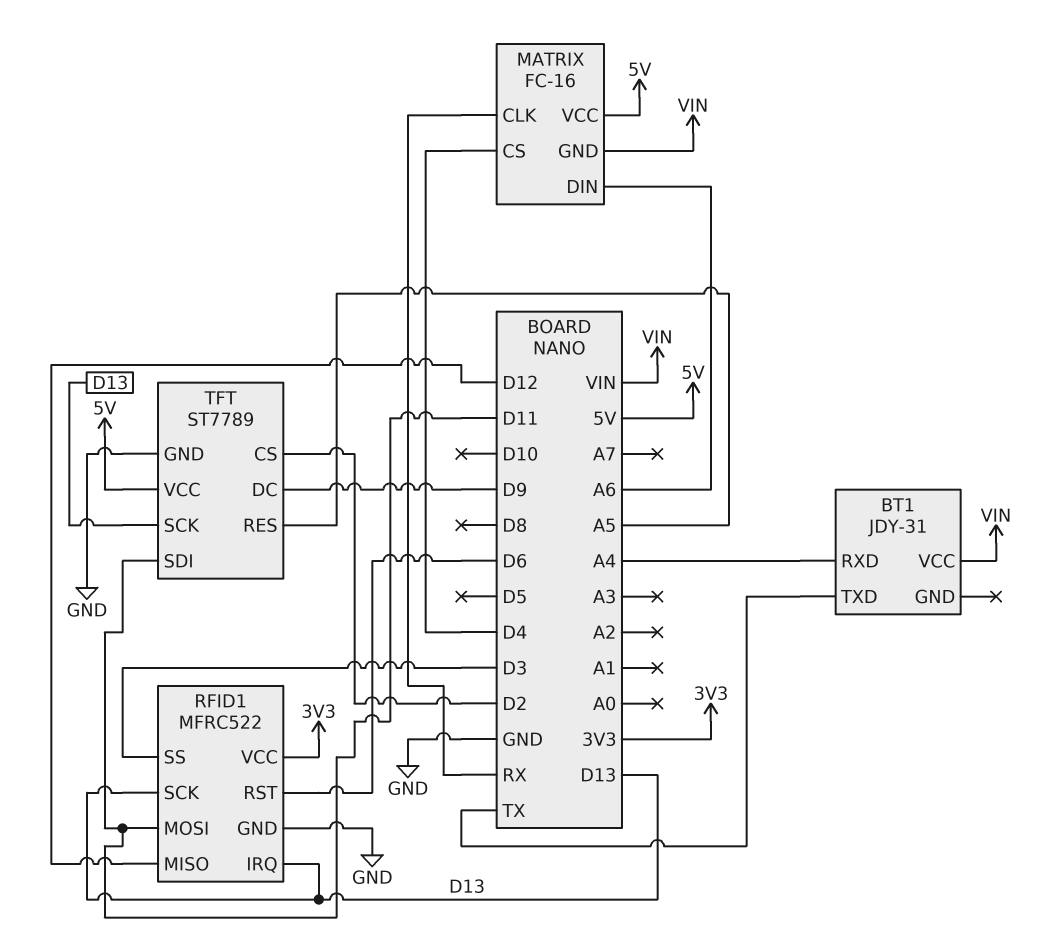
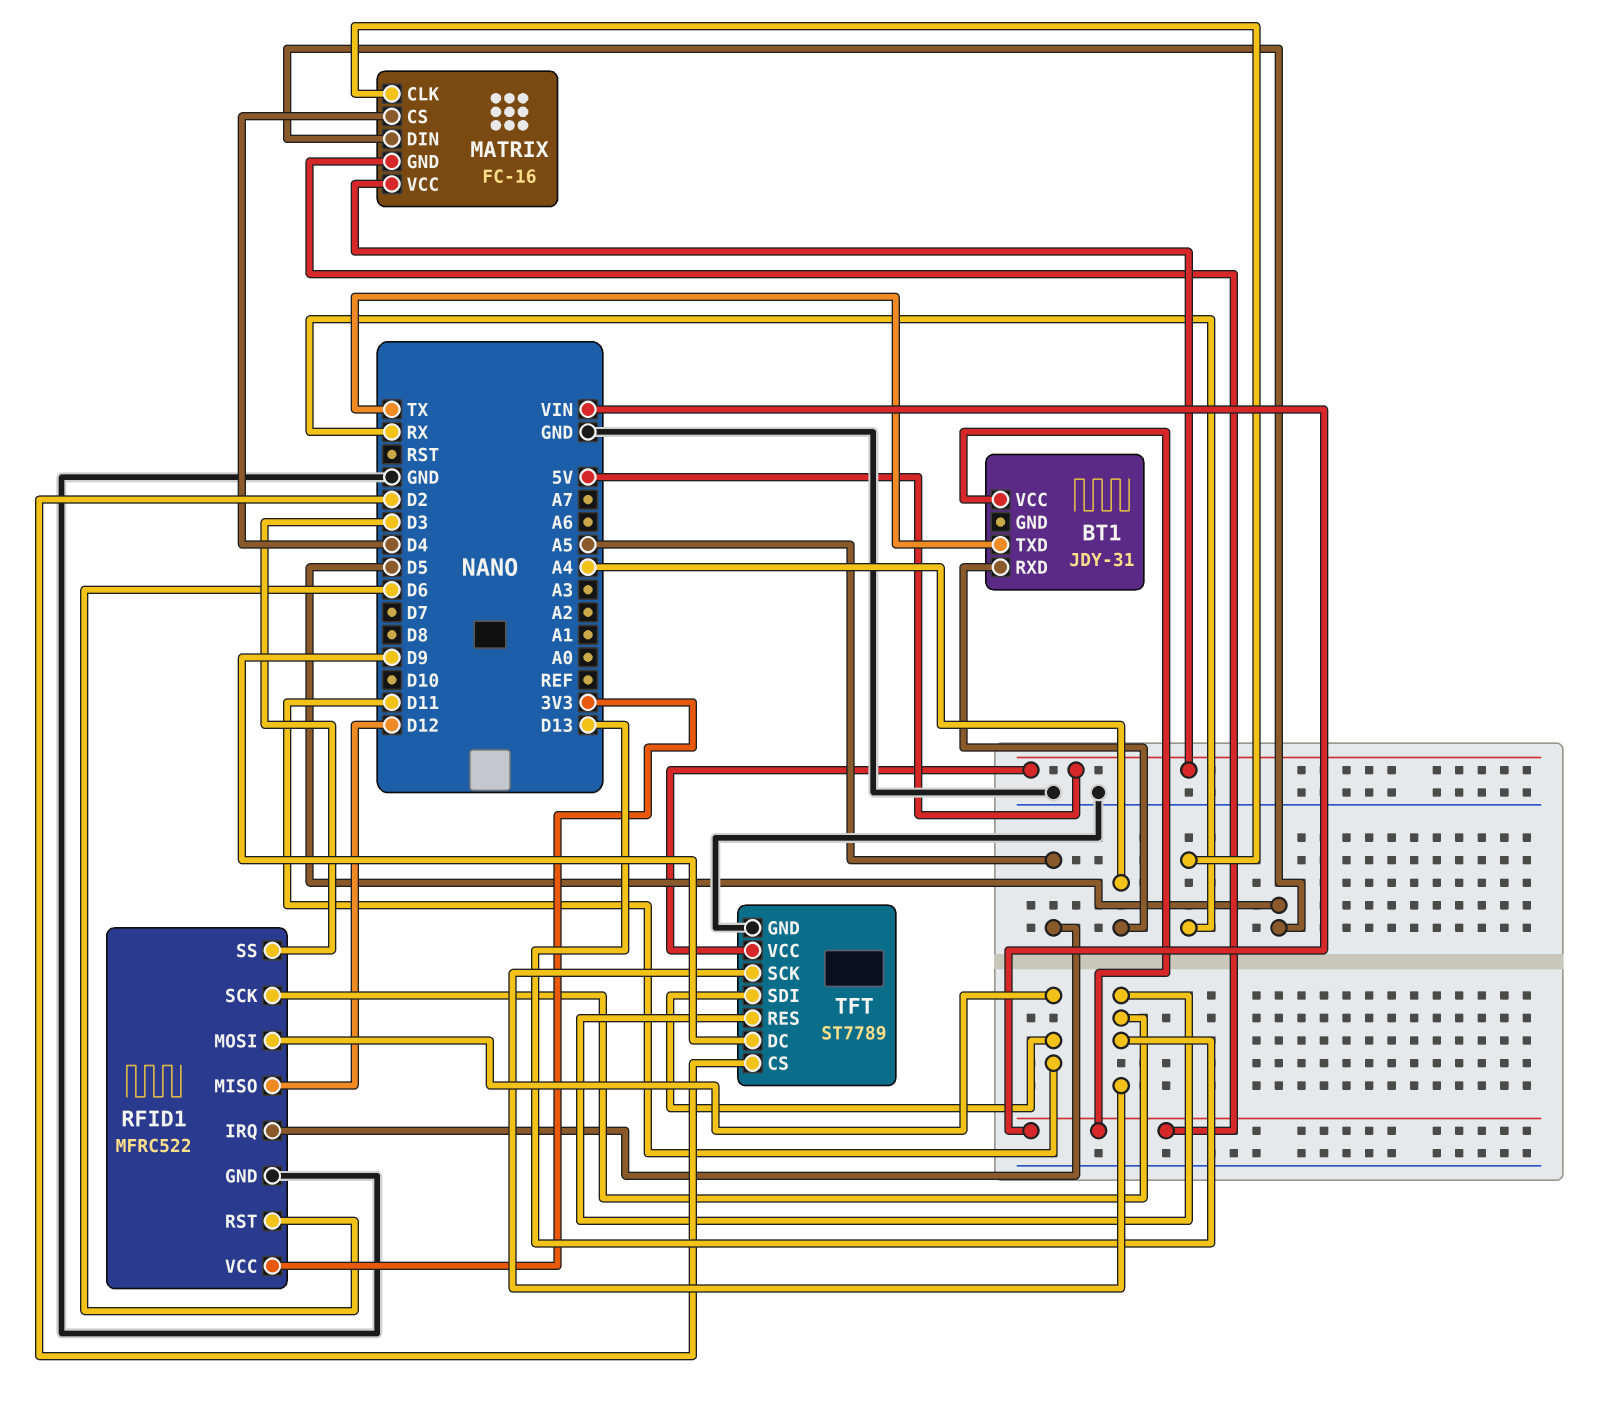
MATRIX pin DIN: A6 -> D5
RFID1 pin IRQ: D13 -> A5
TFT pin RES: A5 -> D13

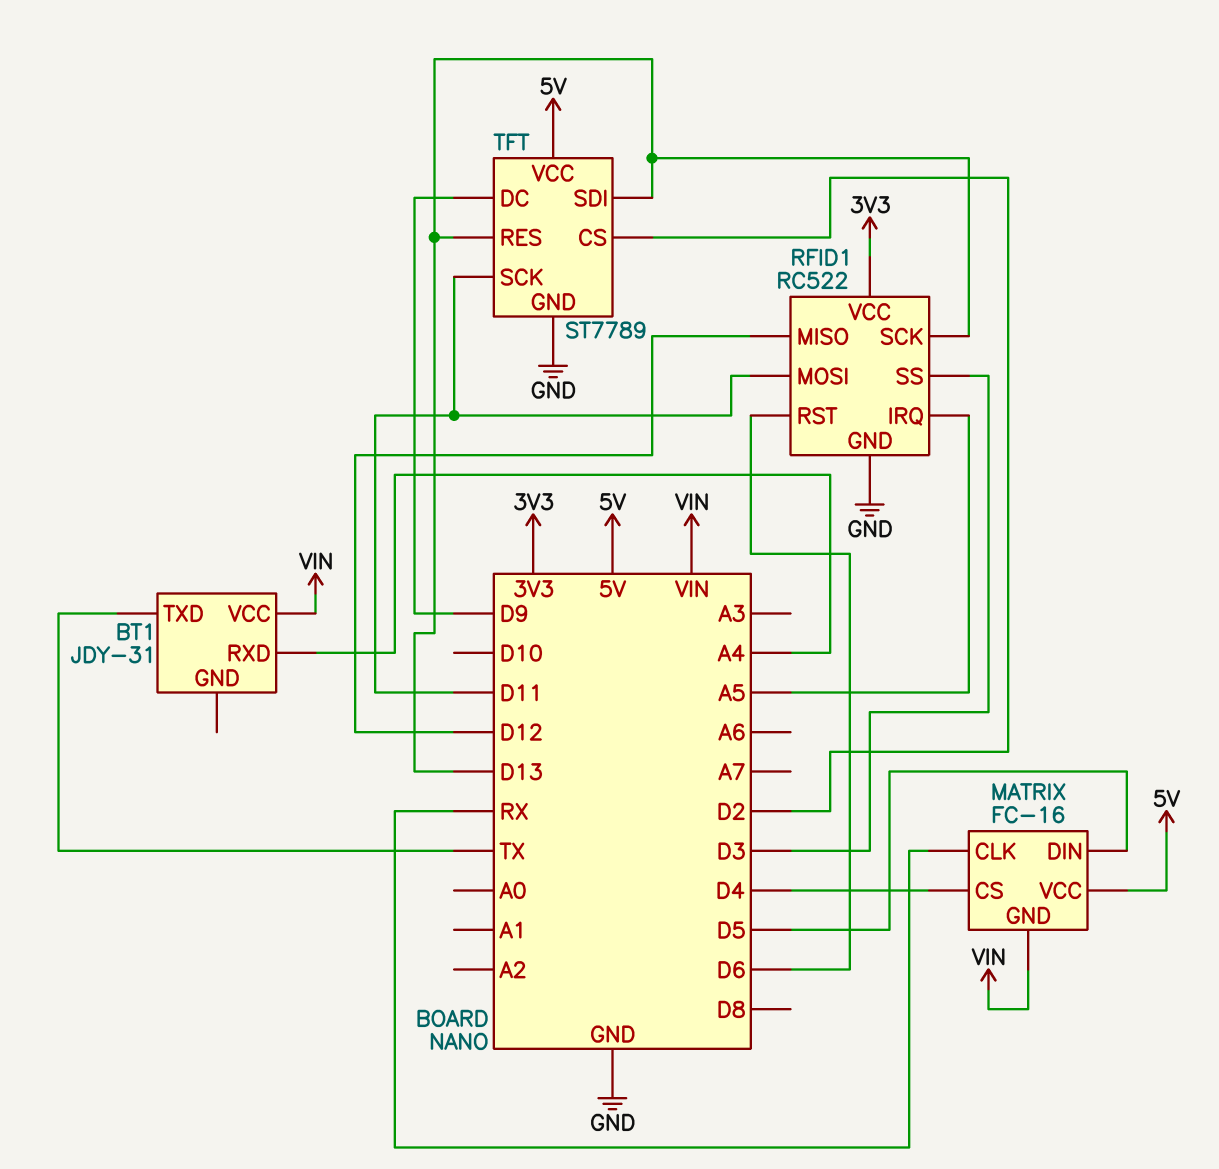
RFID1: MFRC522 -> RC522
TFT pin SCK: D13 -> D11
TFT pin SDI: D11 -> D13

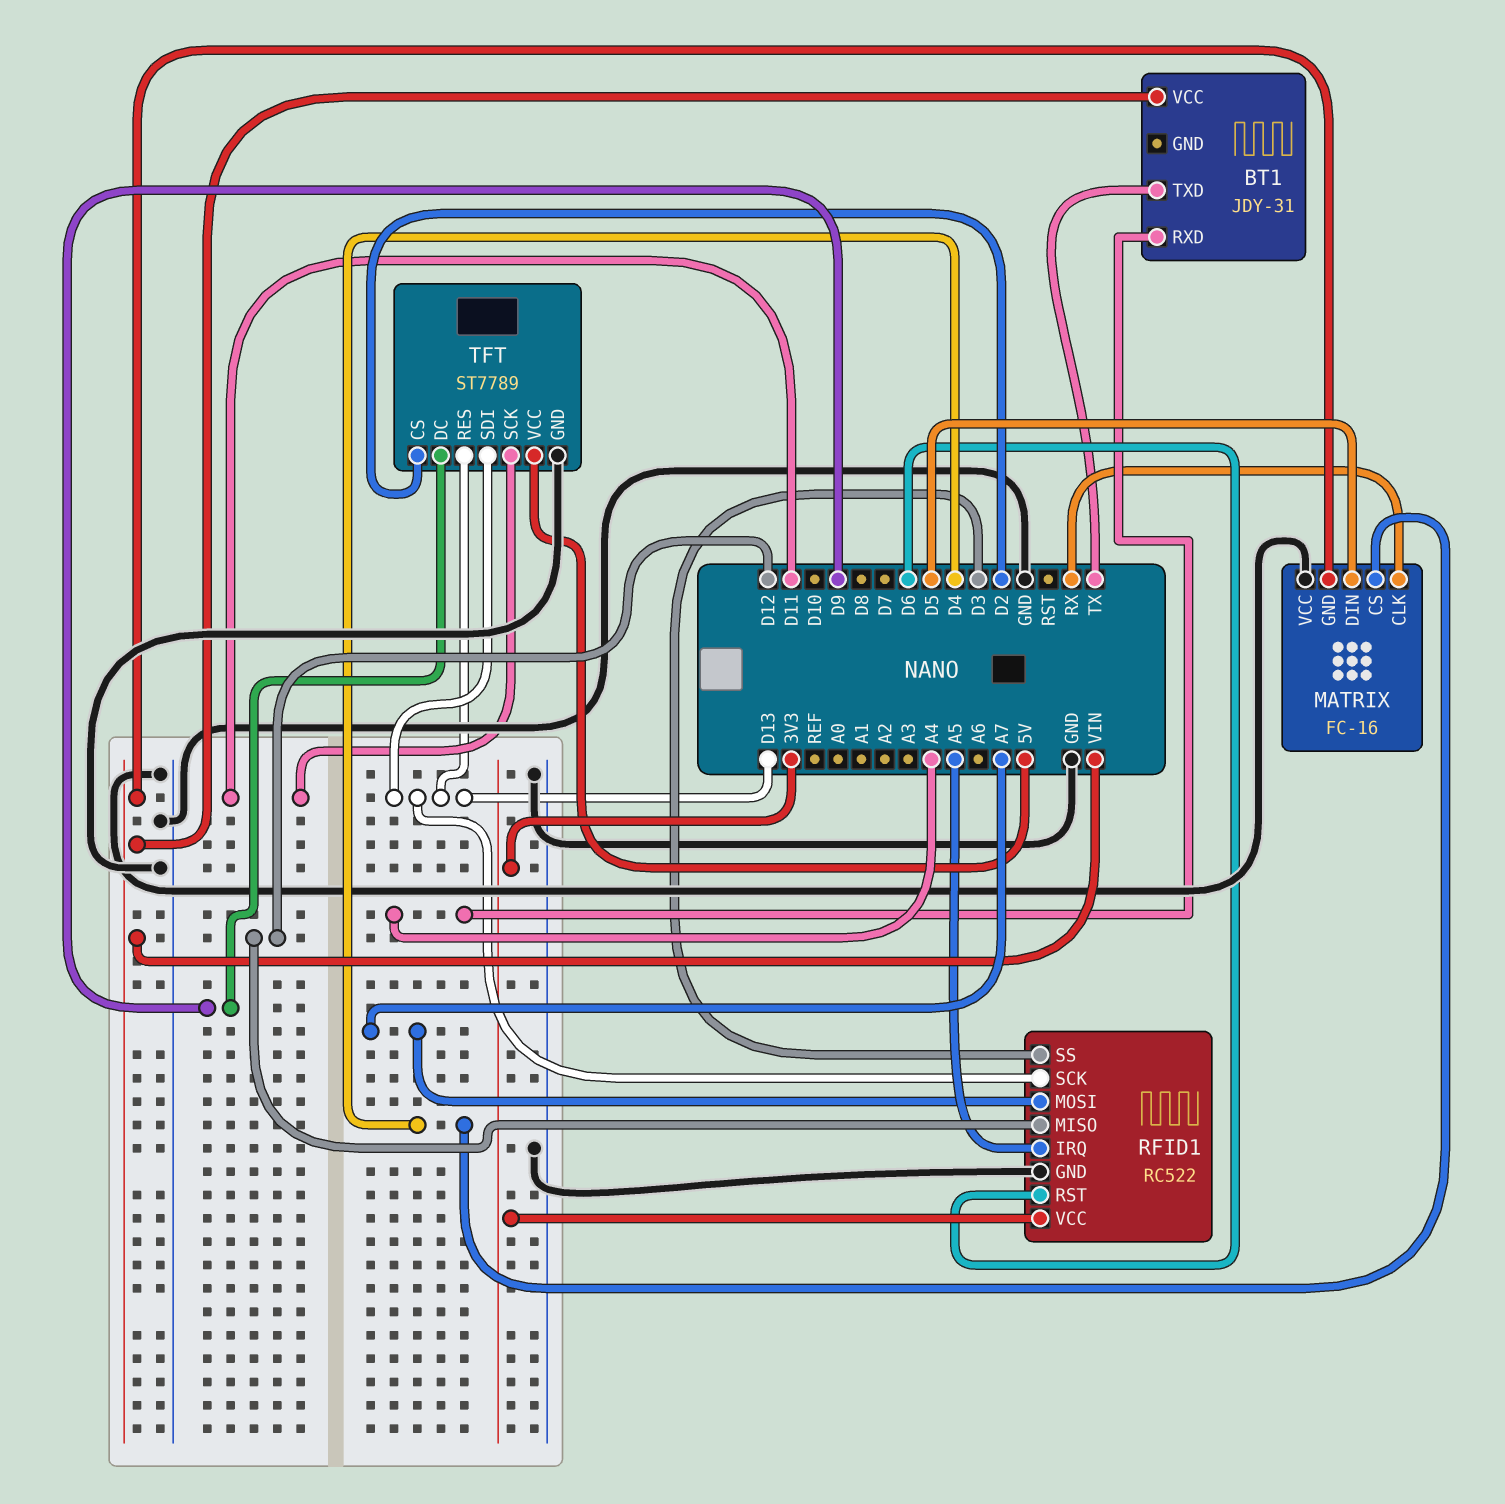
MATRIX pin VCC: 5V -> GND
RFID1 pin MOSI: D11 -> A7

